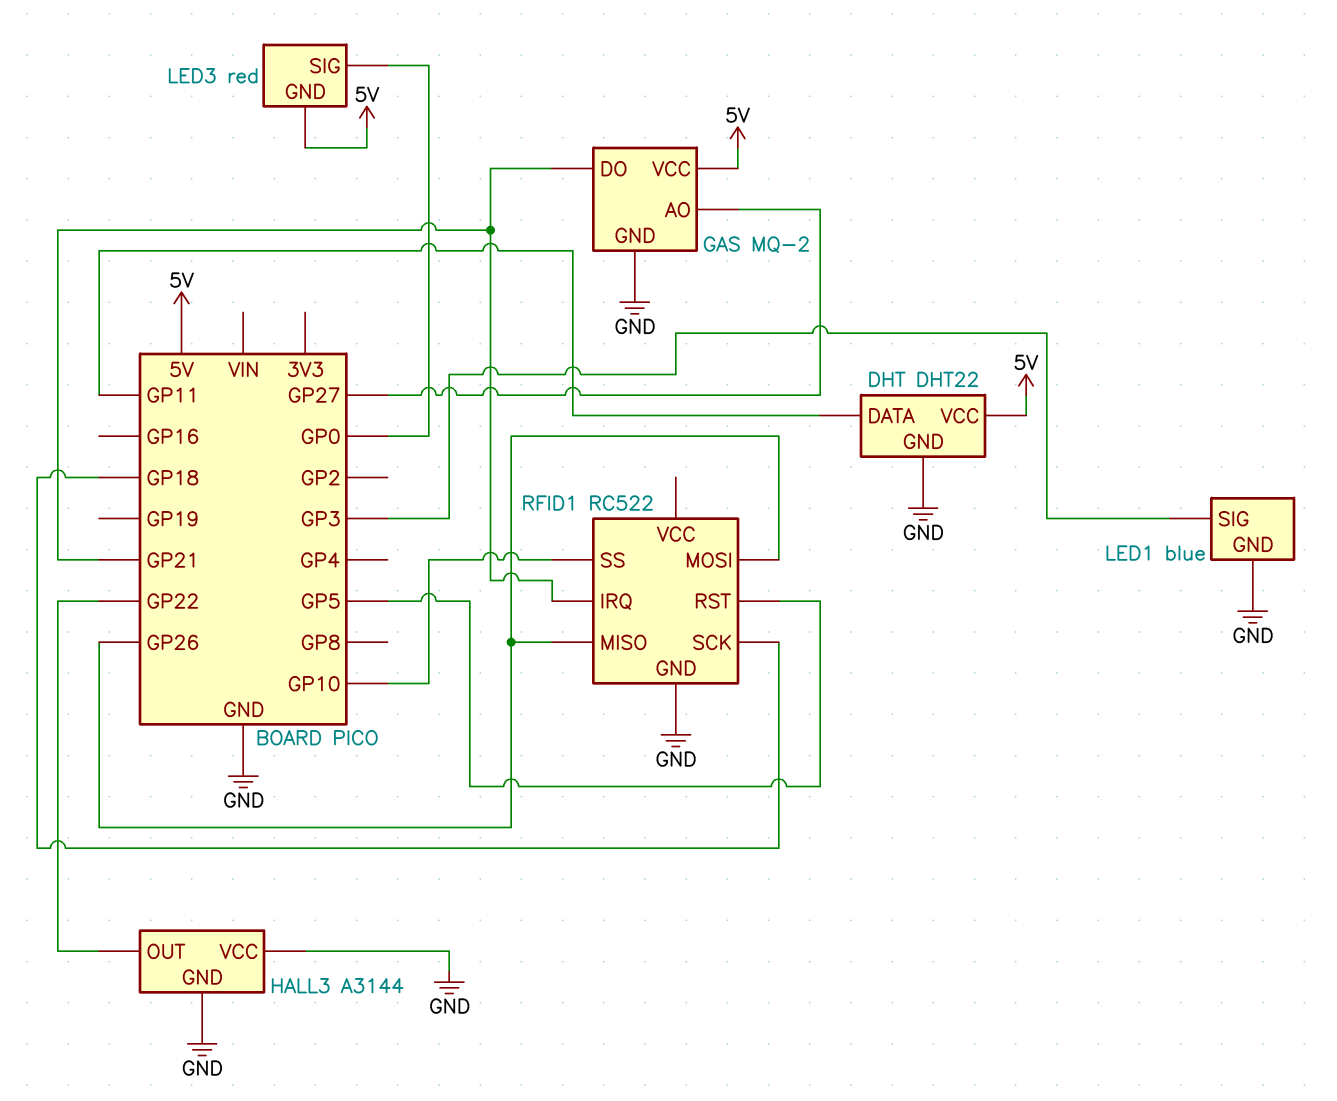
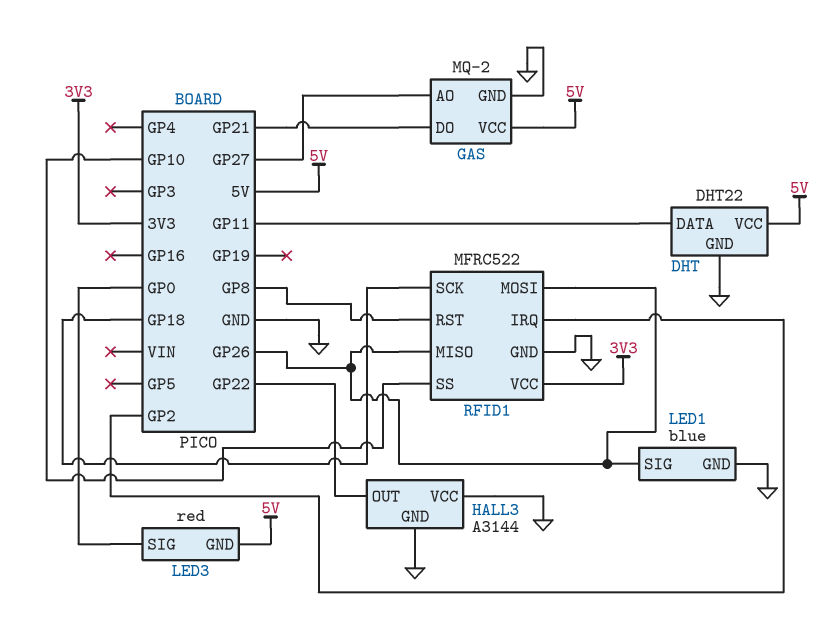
LED1 pin SIG: GP3 -> GP26
RFID1: RC522 -> MFRC522
RFID1 pin IRQ: GP21 -> GP2
RFID1 pin RST: GP5 -> GP8
RFID1 pin VCC: none -> 3V3

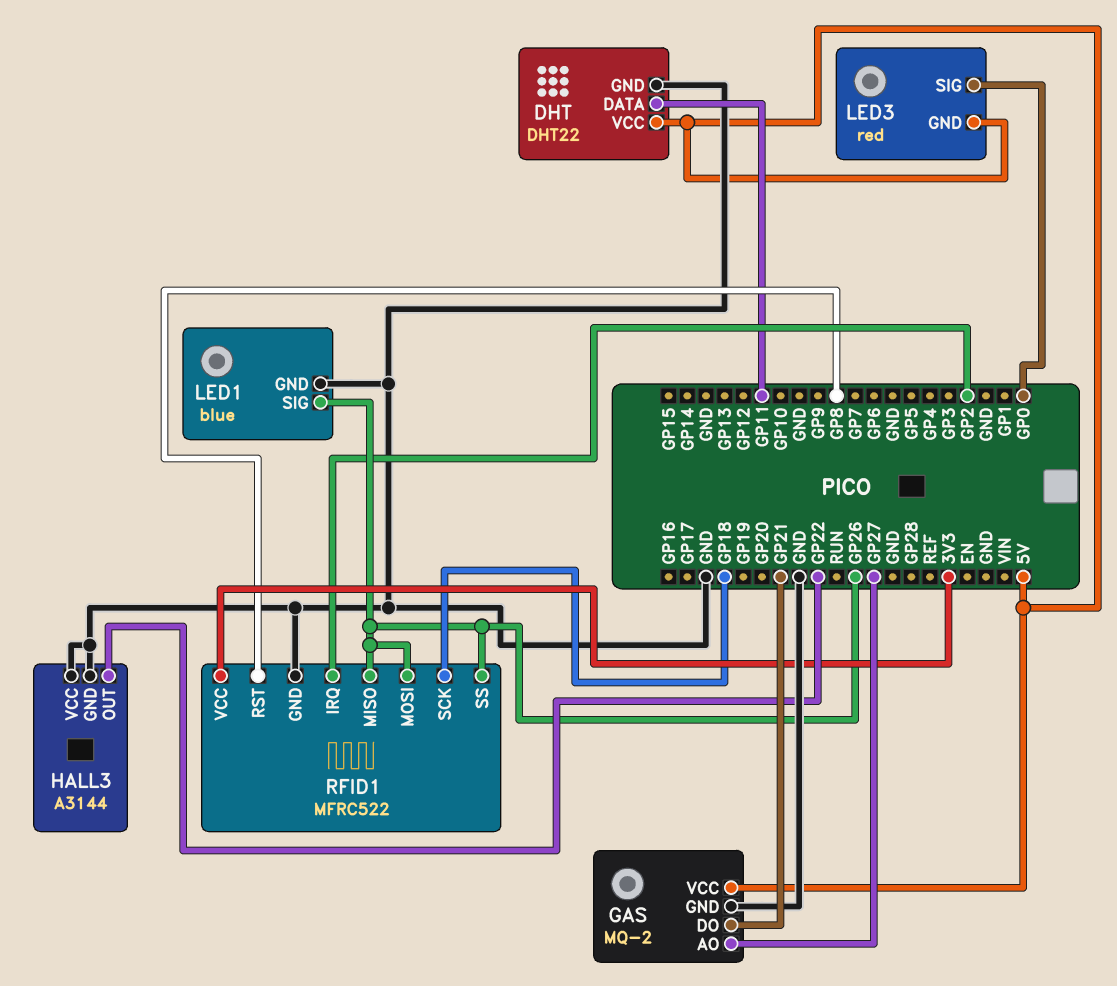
RFID1 pin SS: GP10 -> GP26

